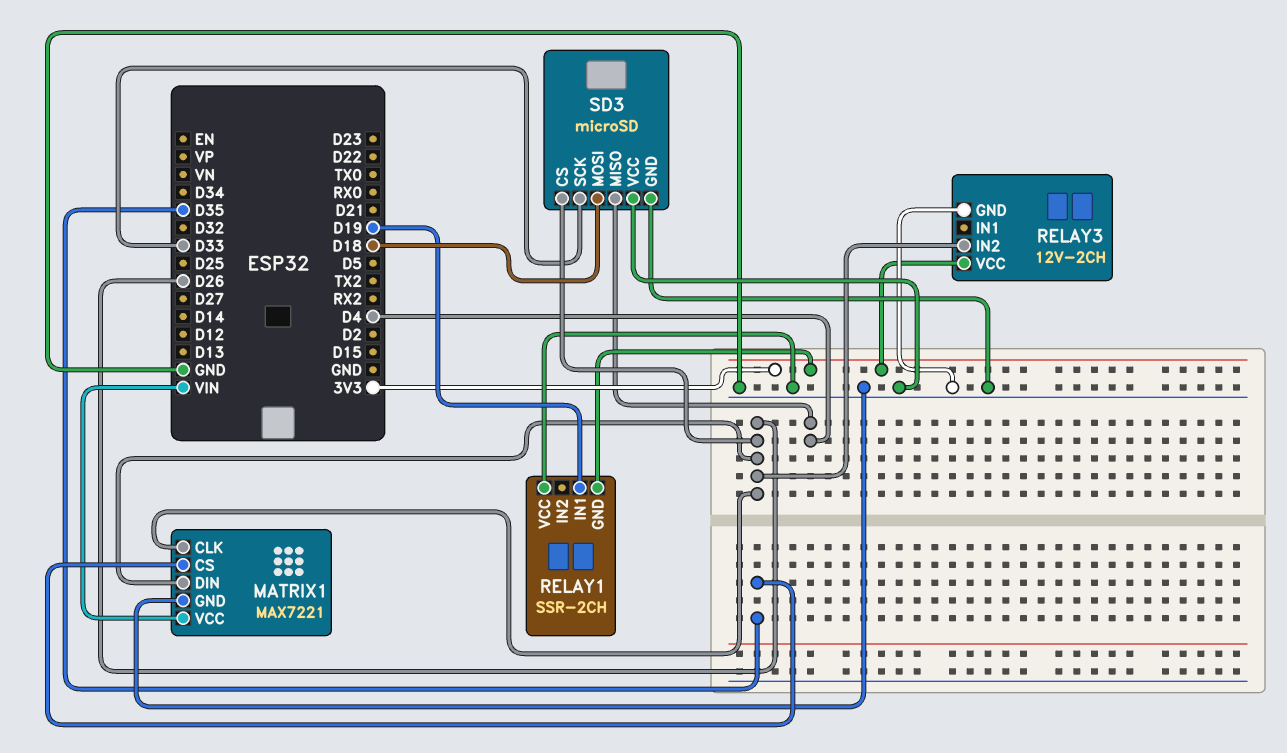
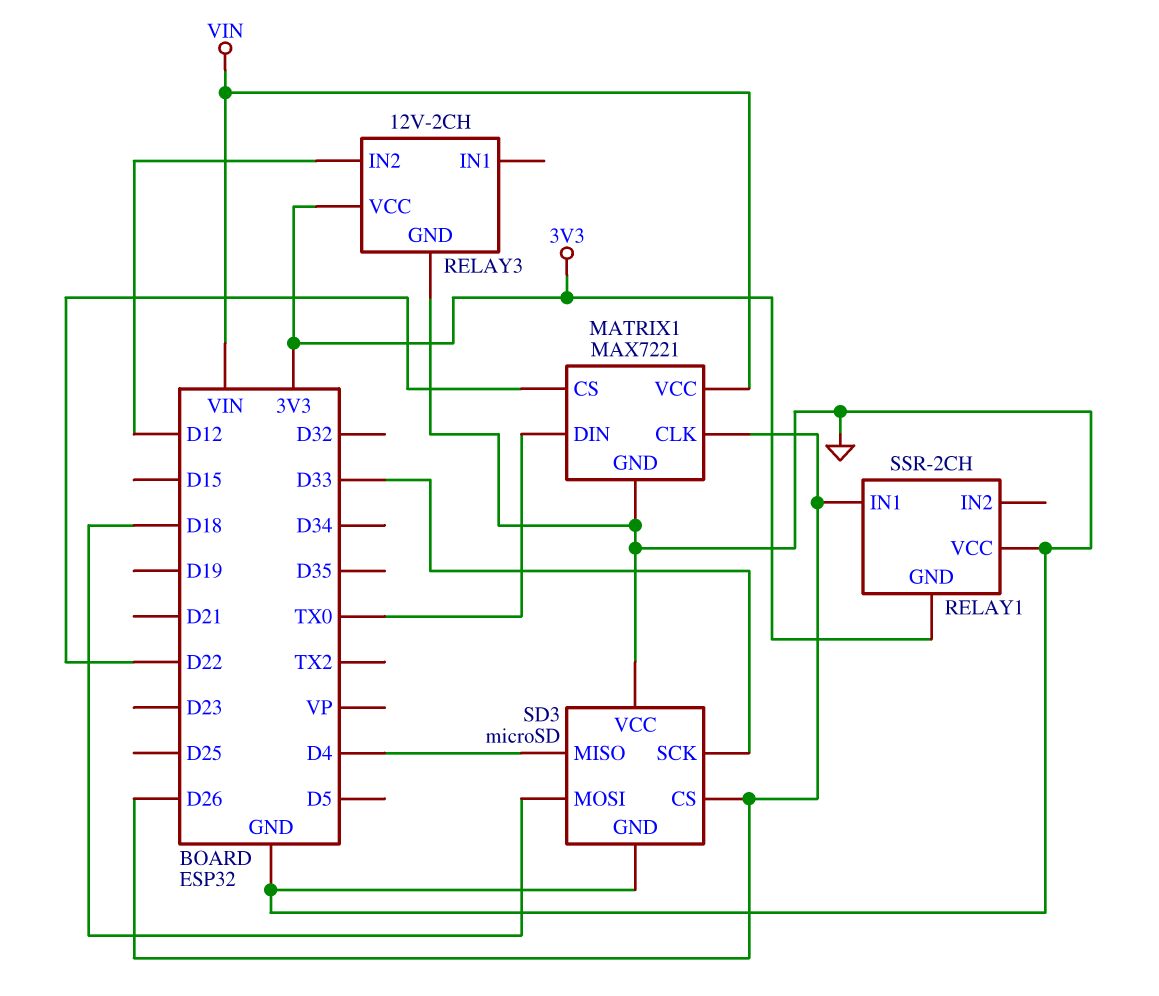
MATRIX1 pin CS: D35 -> D22
MATRIX1 pin DIN: D26 -> TX0
RELAY1 pin IN1: D19 -> D26
RELAY3 pin IN2: D26 -> D12

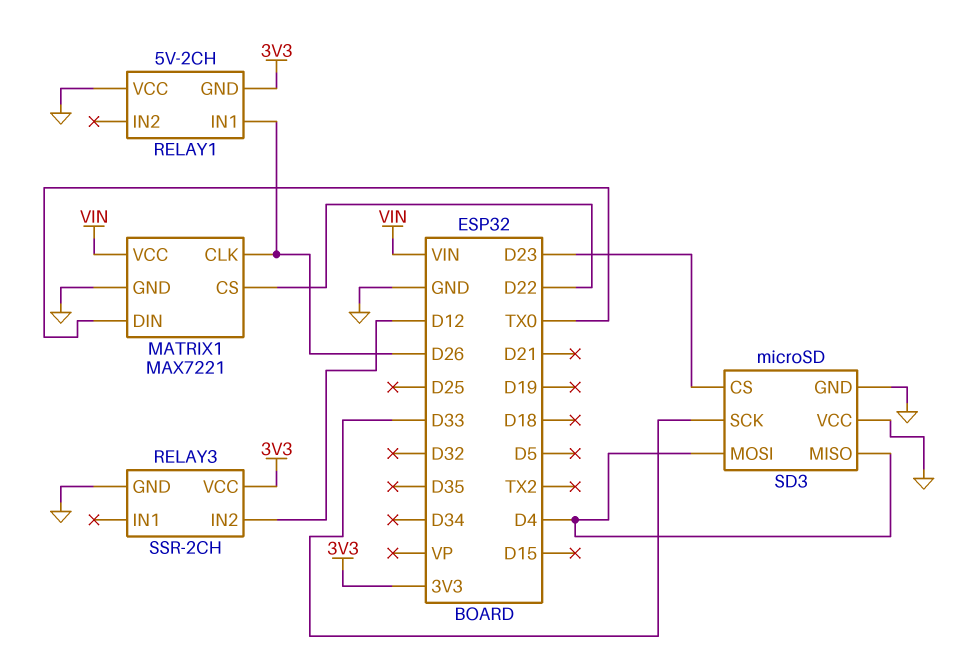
RELAY1: SSR-2CH -> 5V-2CH
RELAY3: 12V-2CH -> SSR-2CH
SD3 pin CS: D26 -> D23
SD3 pin MOSI: D18 -> D4

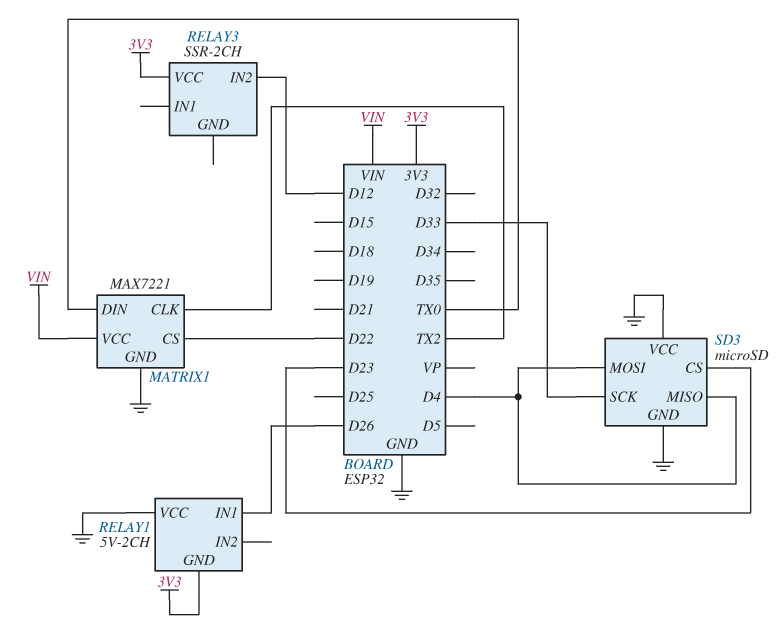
MATRIX1 pin CLK: D26 -> TX2
RELAY3 pin GND: GND -> none

